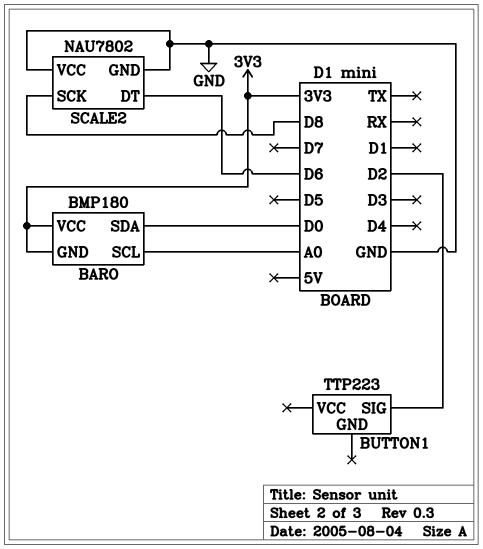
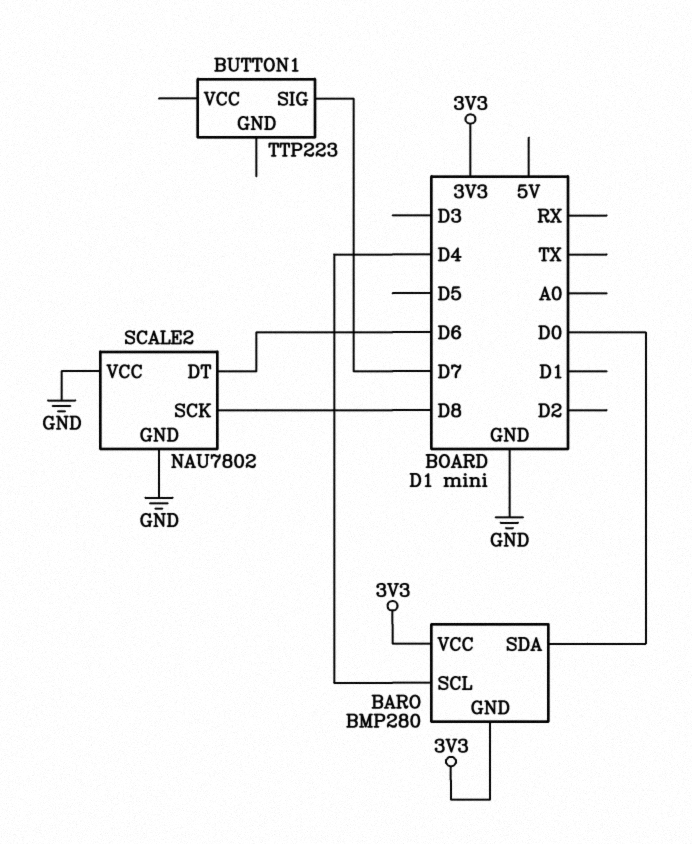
BARO: BMP180 -> BMP280
BARO pin SCL: A0 -> D4
BUTTON1 pin SIG: D2 -> D7

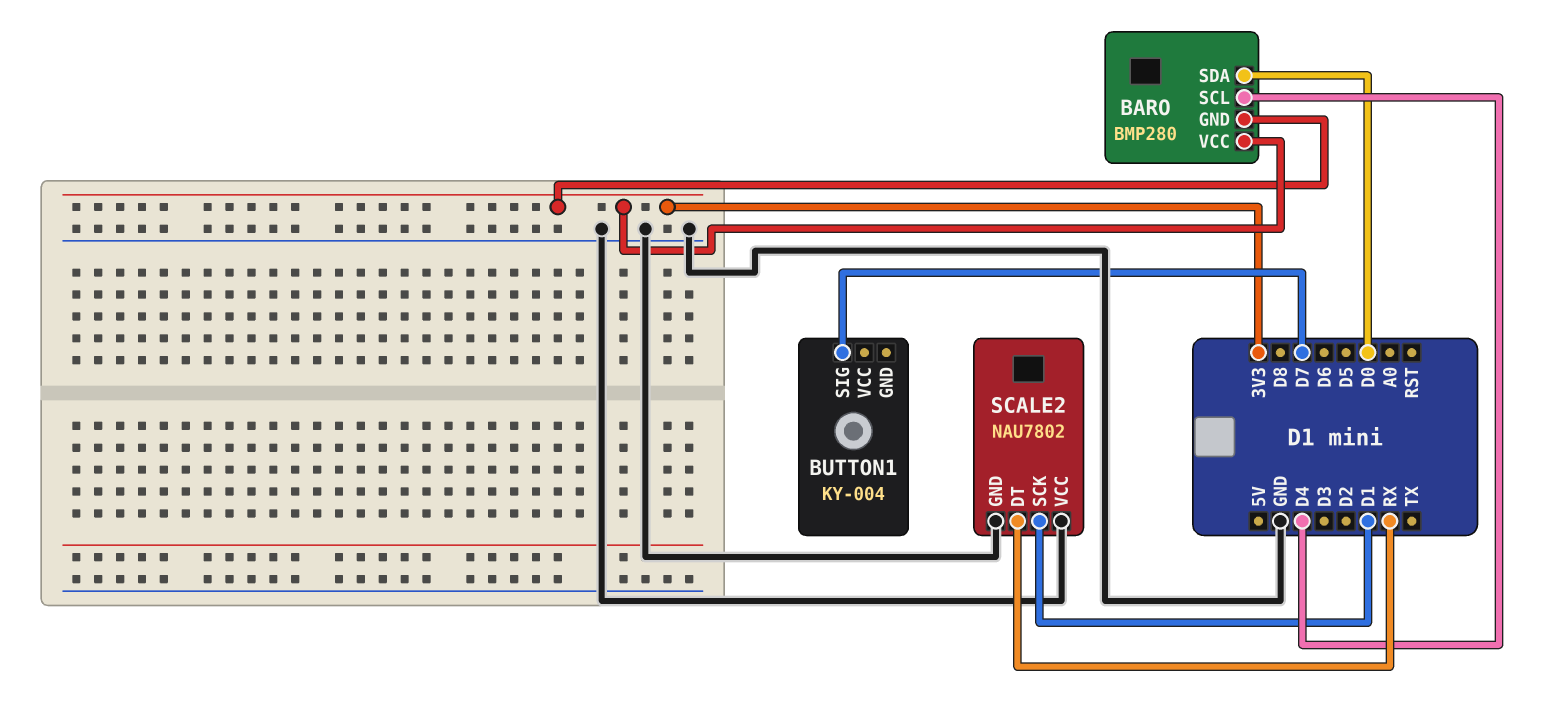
BUTTON1: TTP223 -> KY-004
SCALE2 pin DT: D6 -> RX
SCALE2 pin SCK: D8 -> D1

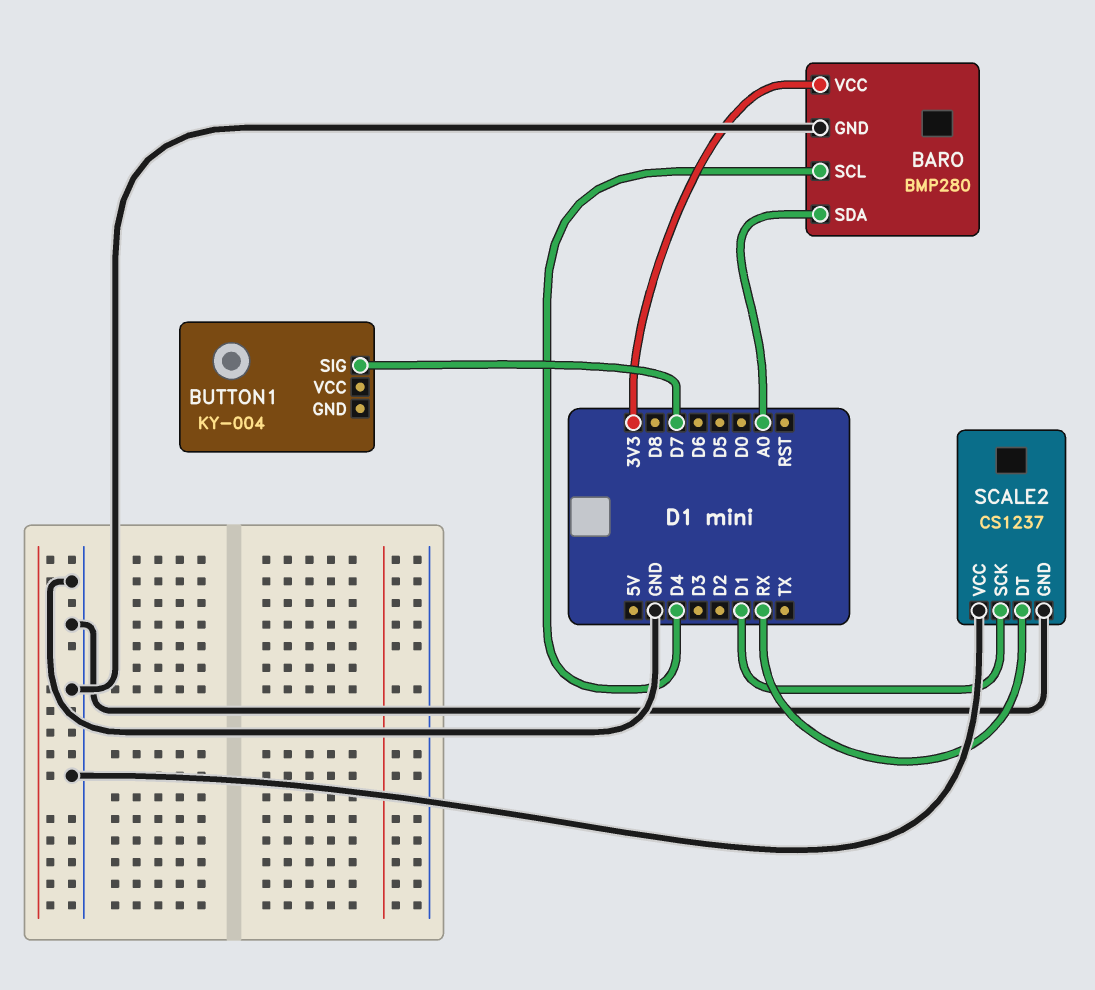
BARO pin GND: 3V3 -> GND
BARO pin SDA: D0 -> A0
SCALE2: NAU7802 -> CS1237

